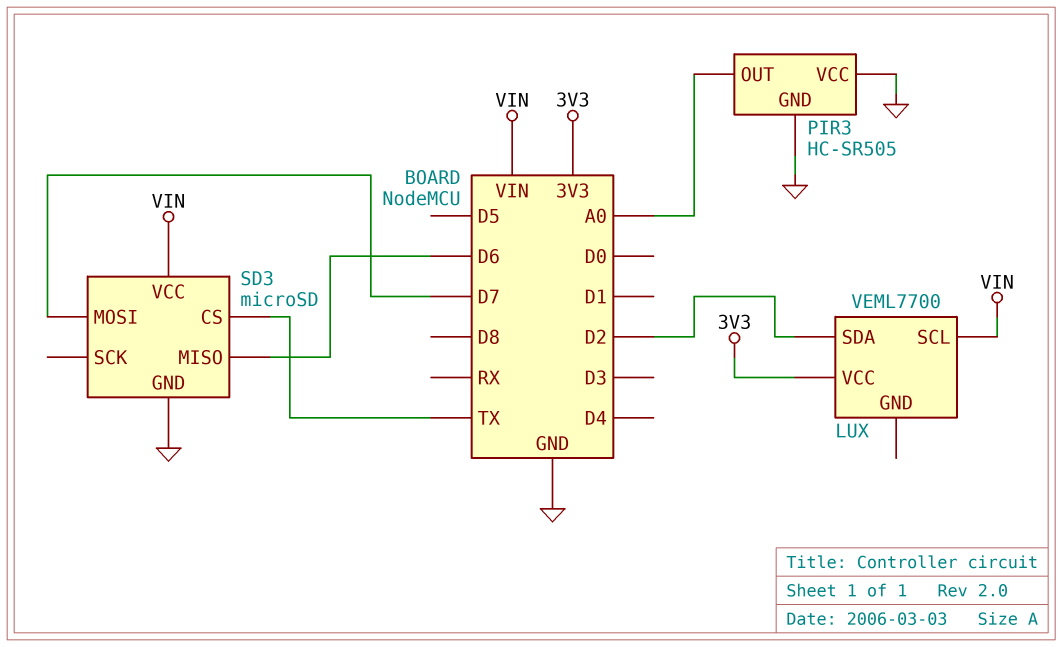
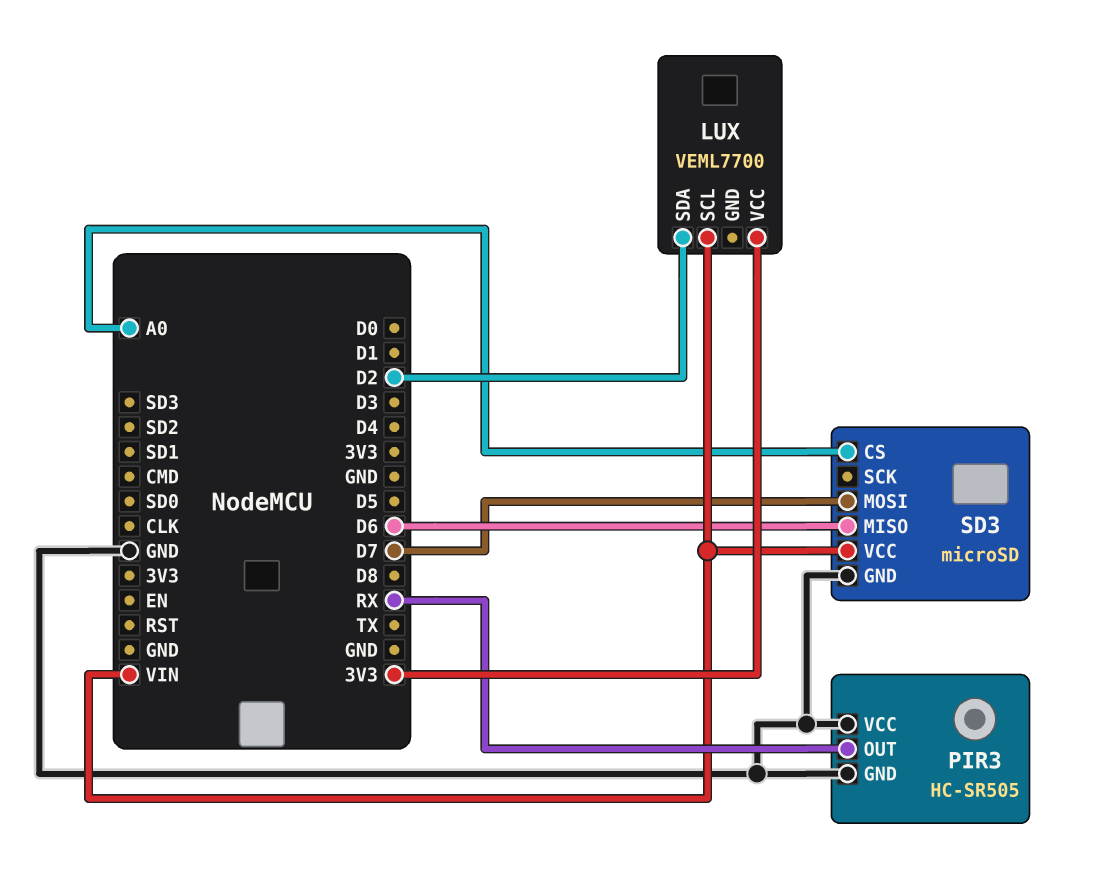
PIR3 pin OUT: A0 -> RX
SD3 pin CS: TX -> A0

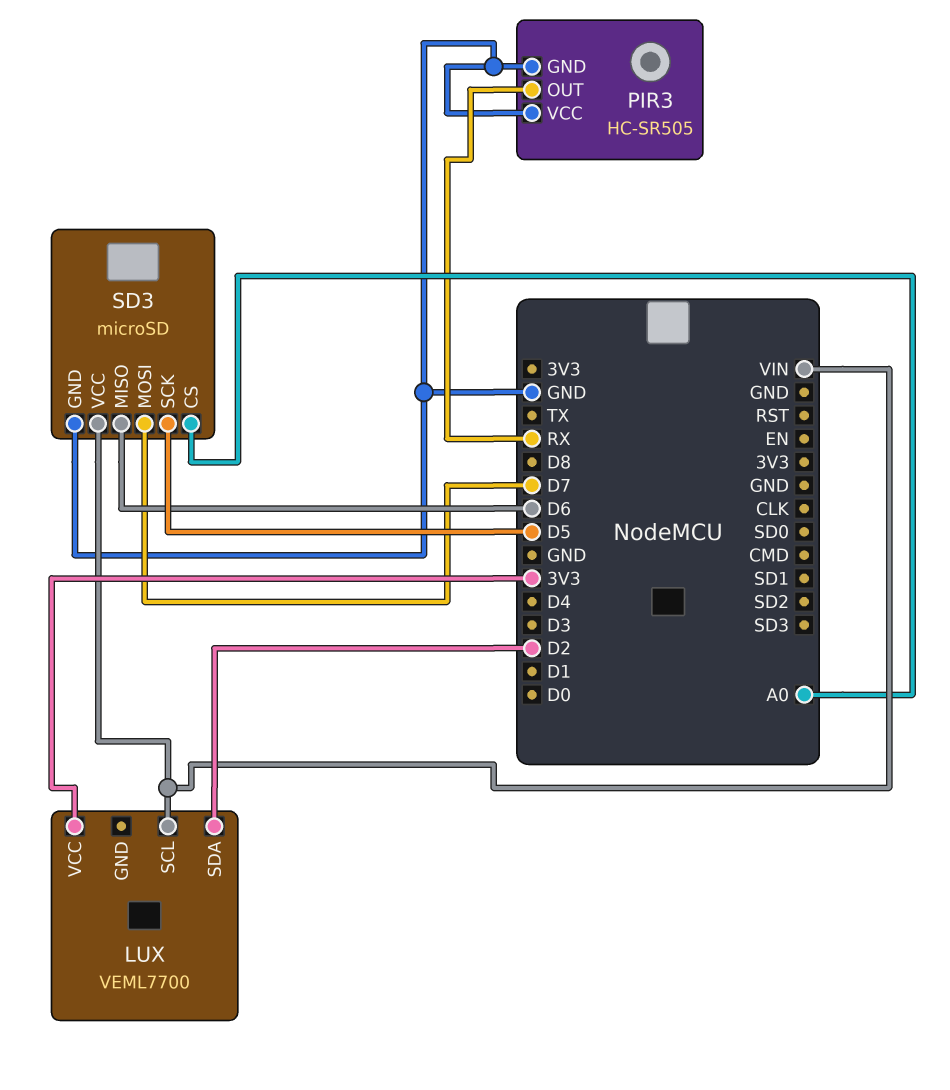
SD3 pin SCK: none -> D5

